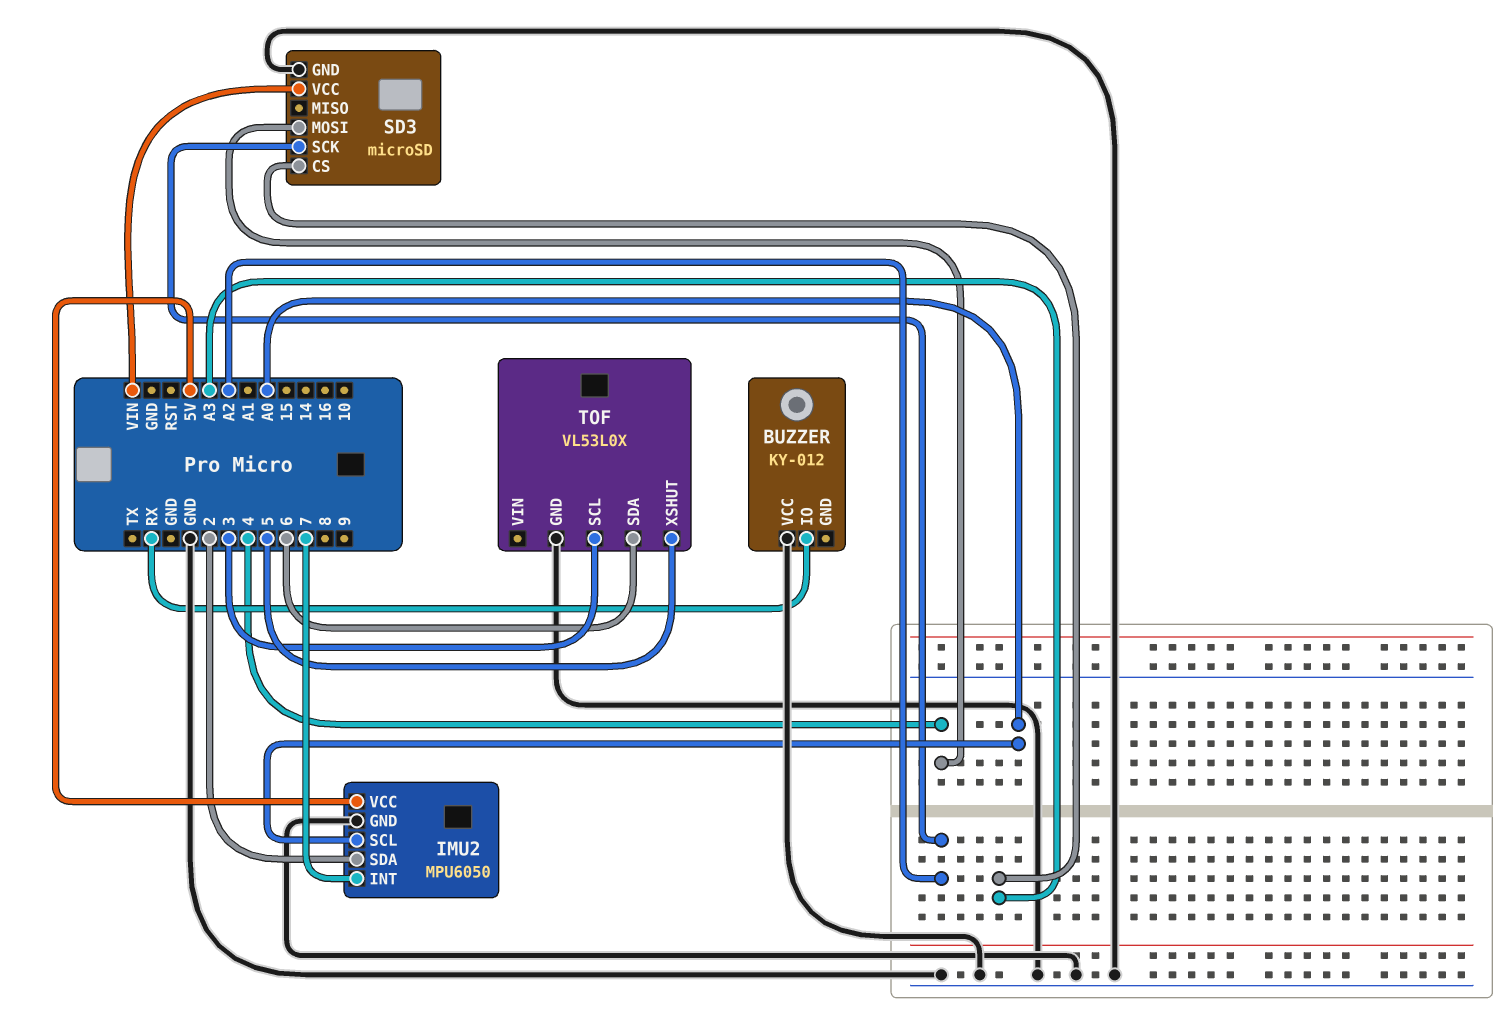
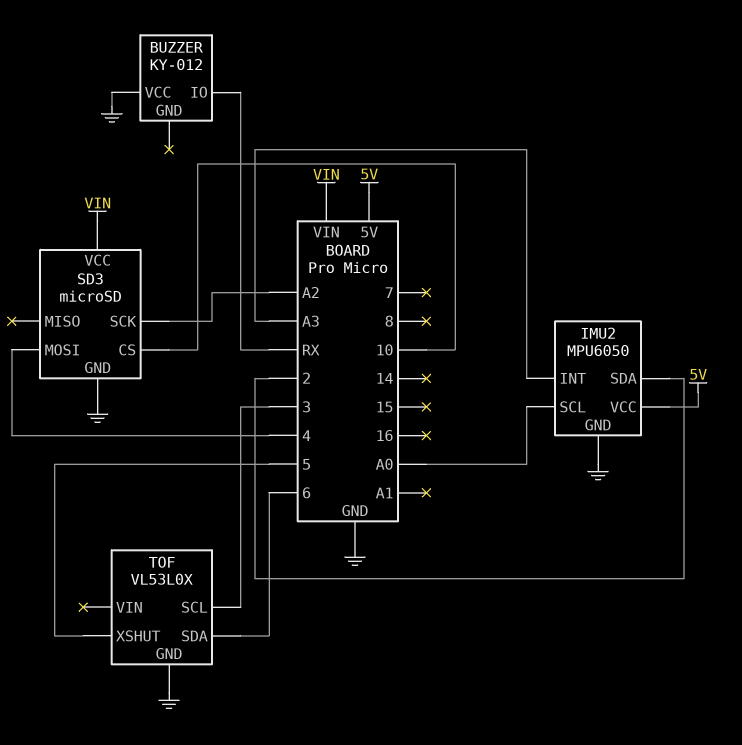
IMU2 pin INT: 7 -> A3
SD3 pin CS: A3 -> 10

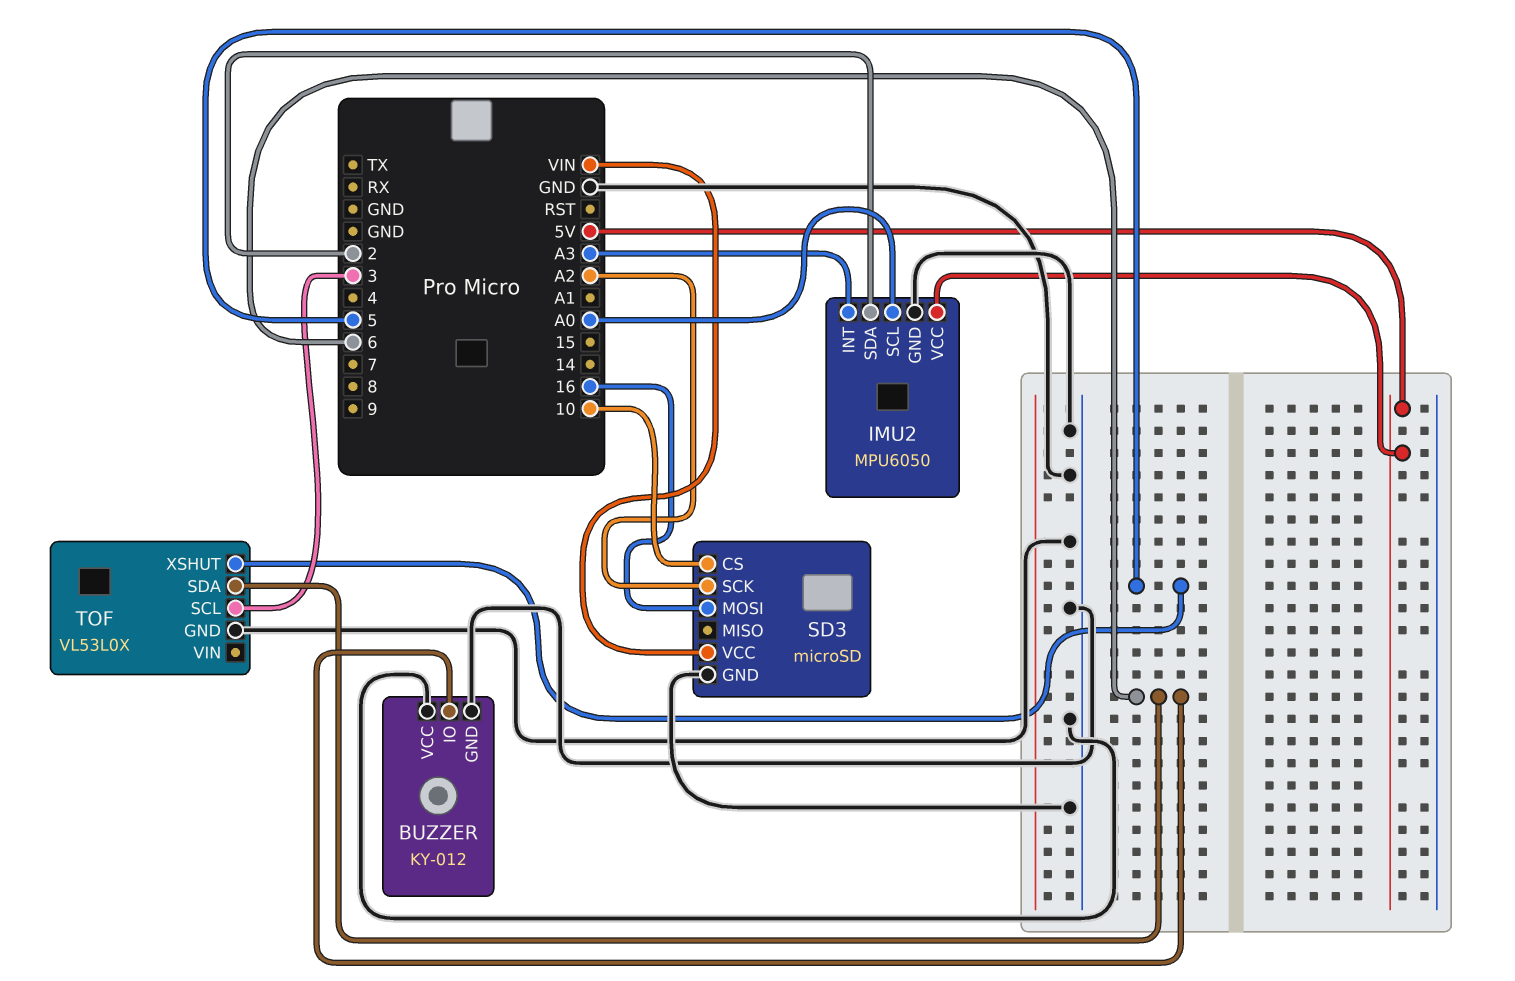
BUZZER pin GND: none -> GND
BUZZER pin IO: RX -> 6
SD3 pin MOSI: 4 -> 16

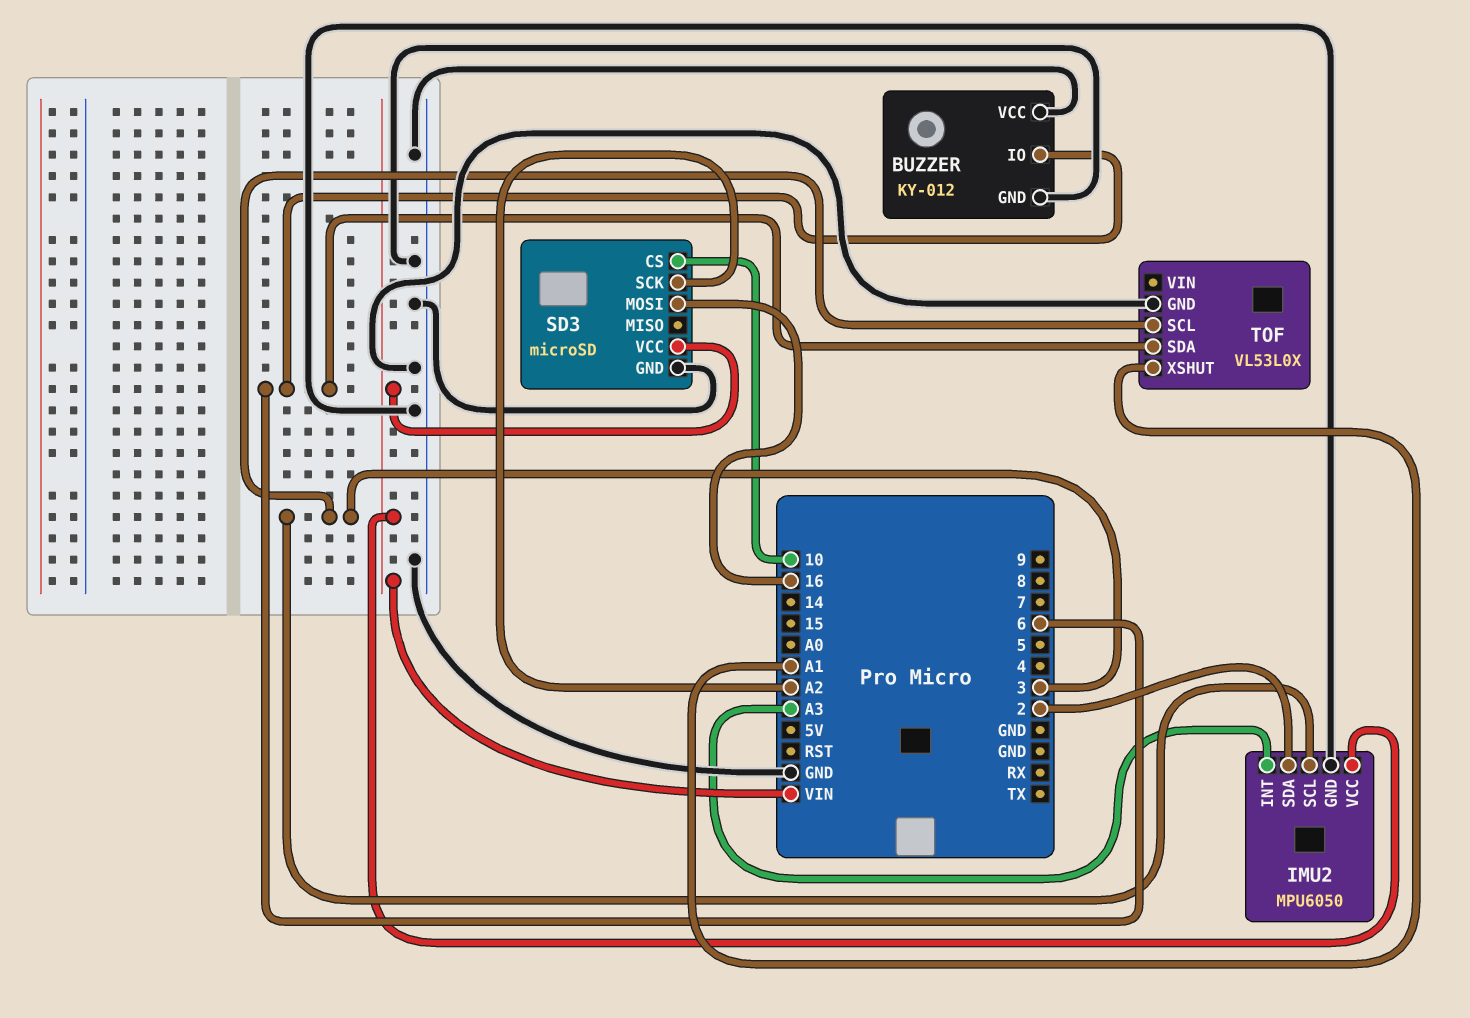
IMU2 pin SCL: A0 -> 3
IMU2 pin VCC: 5V -> VIN
TOF pin XSHUT: 5 -> A1

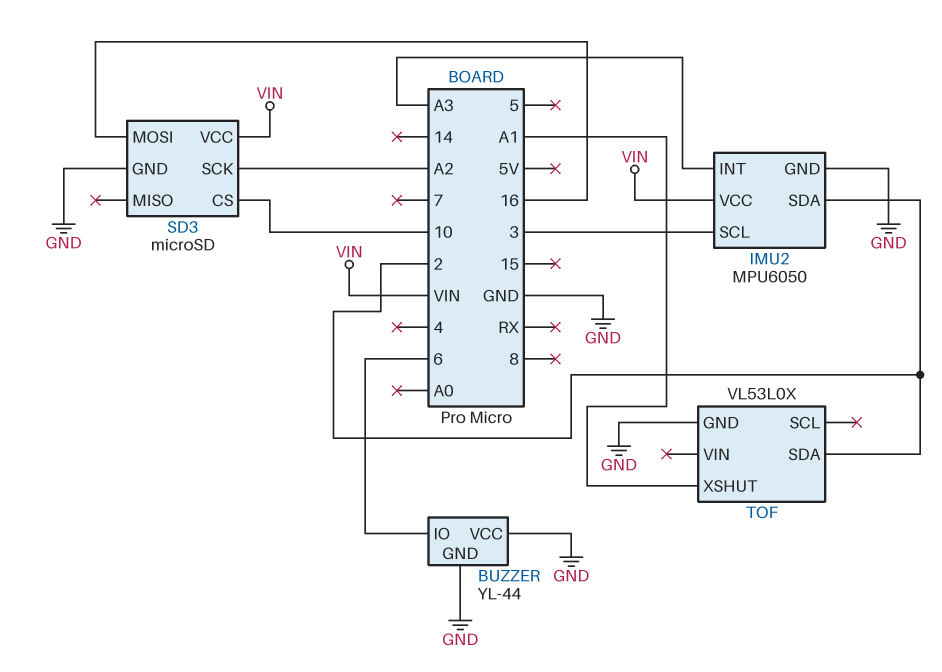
BUZZER: KY-012 -> YL-44
TOF pin SCL: 3 -> none
TOF pin SDA: 6 -> 2

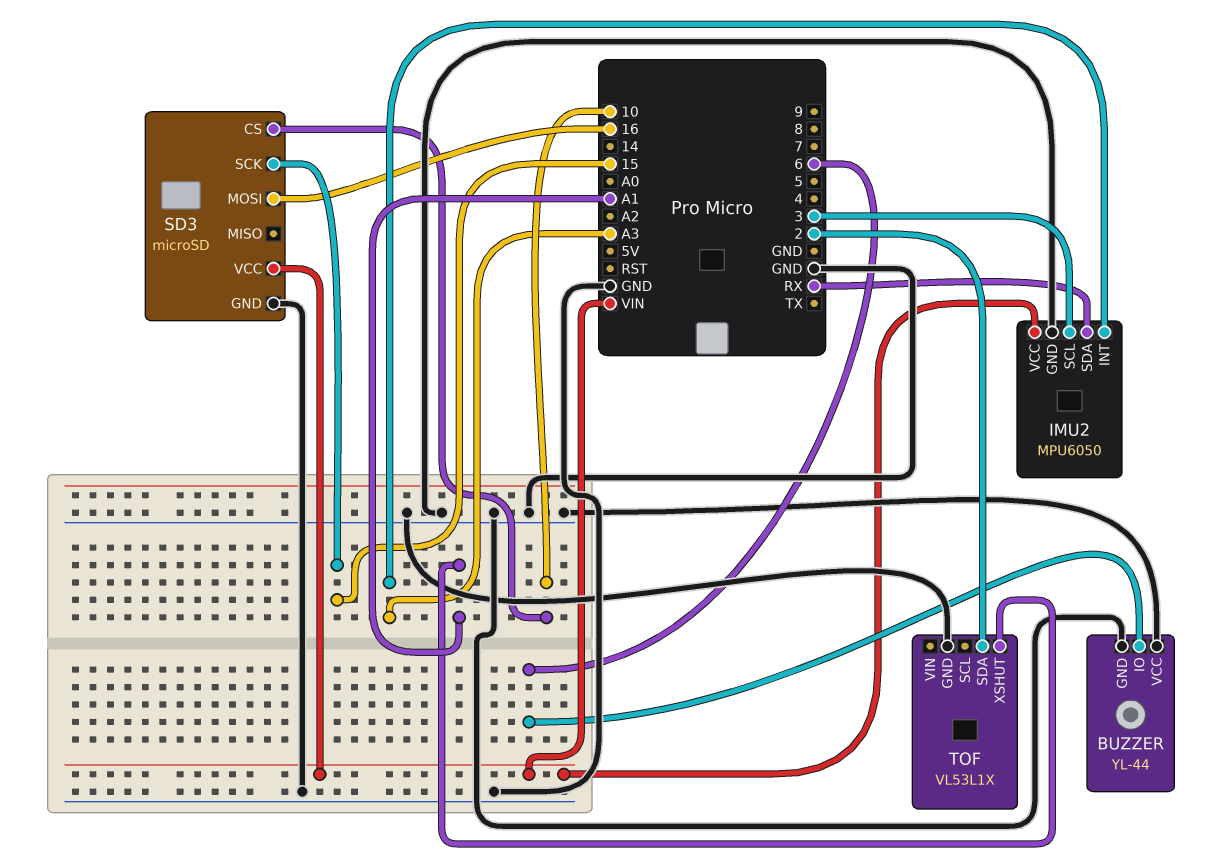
IMU2 pin SDA: 2 -> RX
SD3 pin SCK: A2 -> 15
TOF: VL53L0X -> VL53L1X

